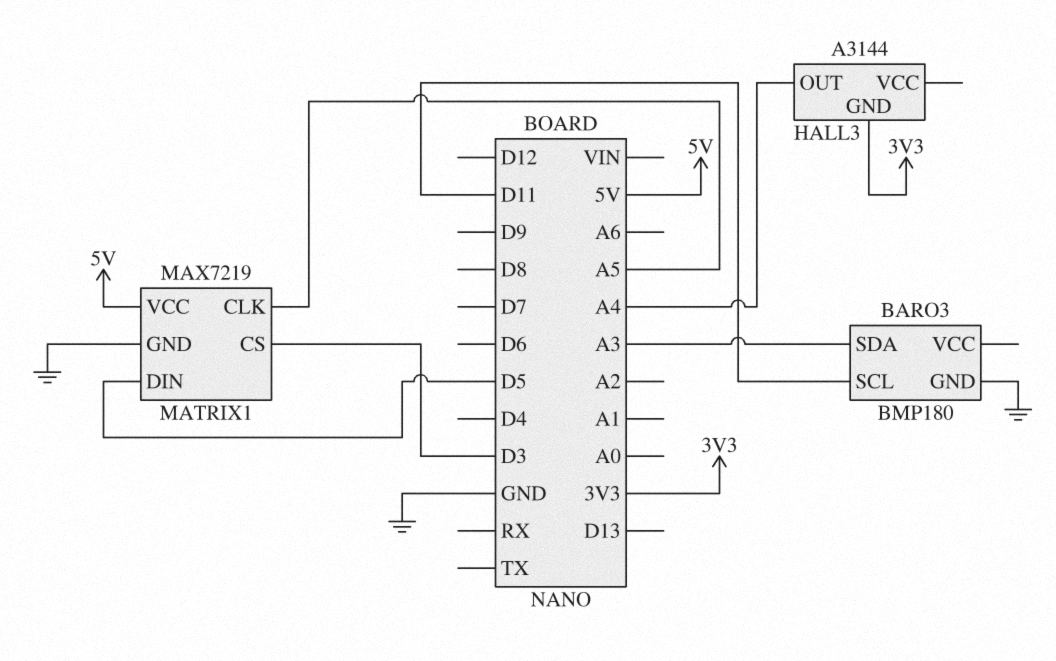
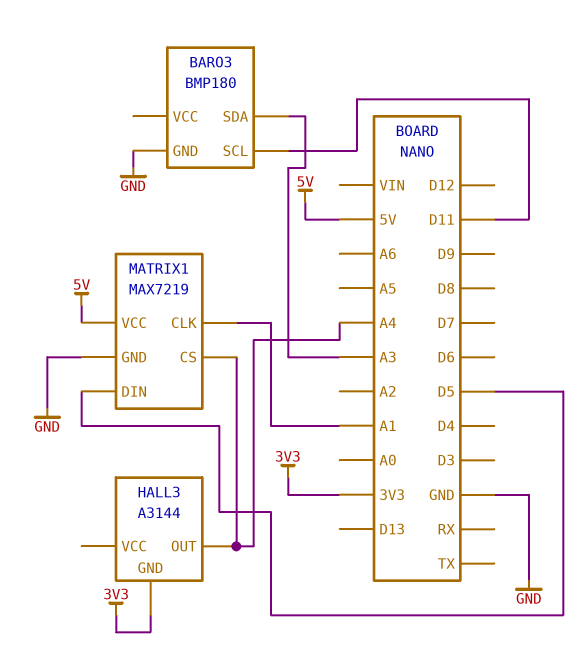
MATRIX1 pin CLK: A5 -> A1
MATRIX1 pin CS: D3 -> A4

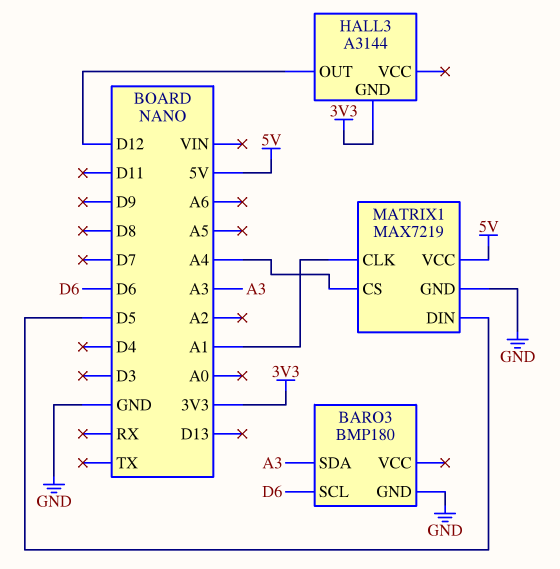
BARO3 pin SCL: D11 -> D6
HALL3 pin OUT: A4 -> D12

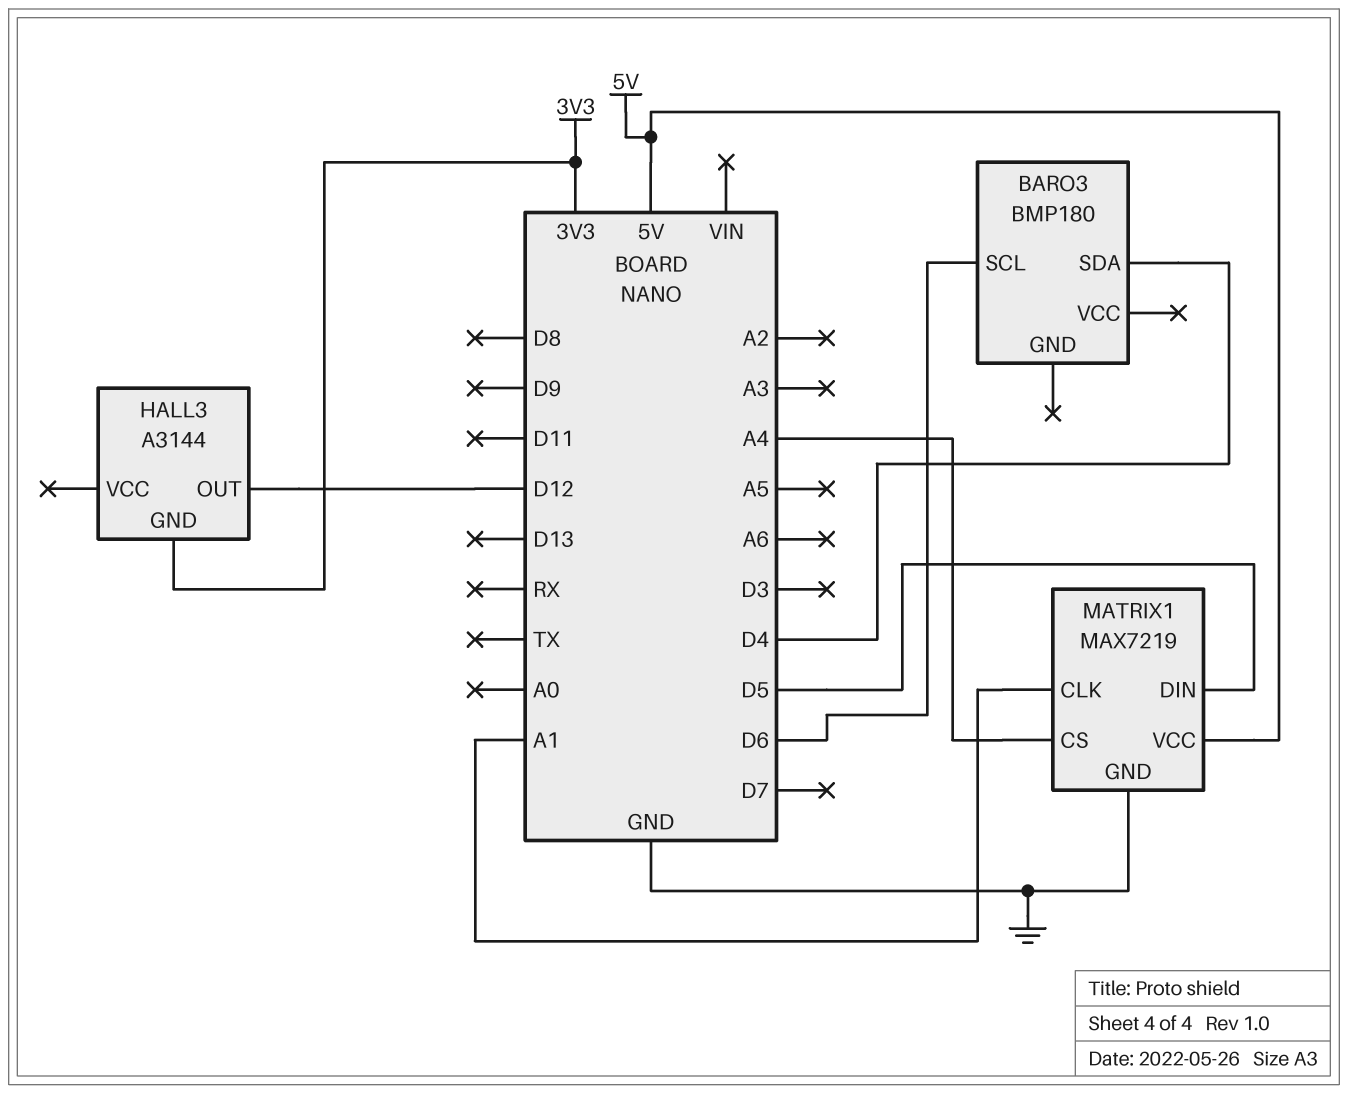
BARO3 pin GND: GND -> none
BARO3 pin SDA: A3 -> D4

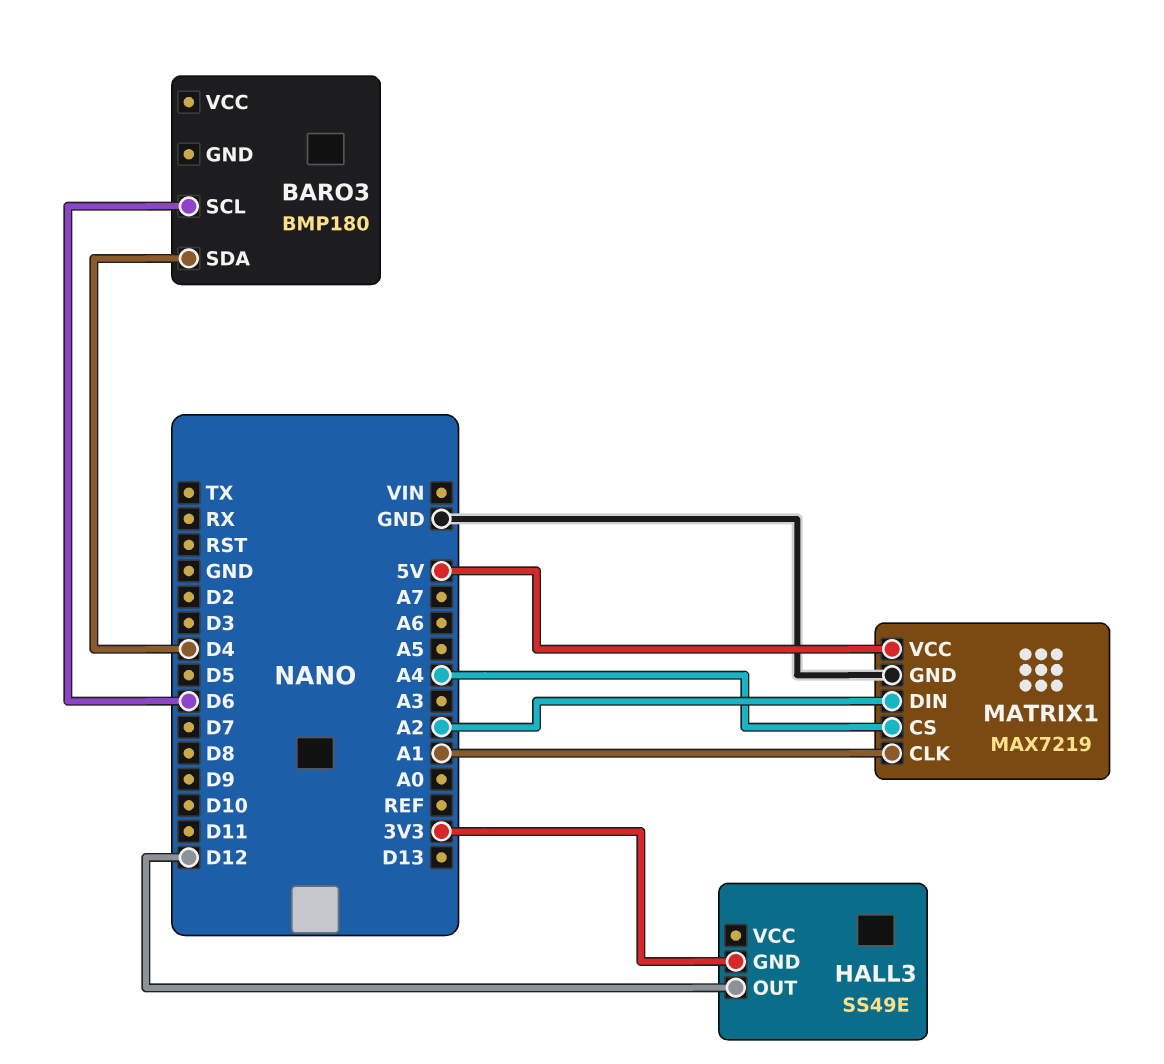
HALL3: A3144 -> SS49E
MATRIX1 pin DIN: D5 -> A2

